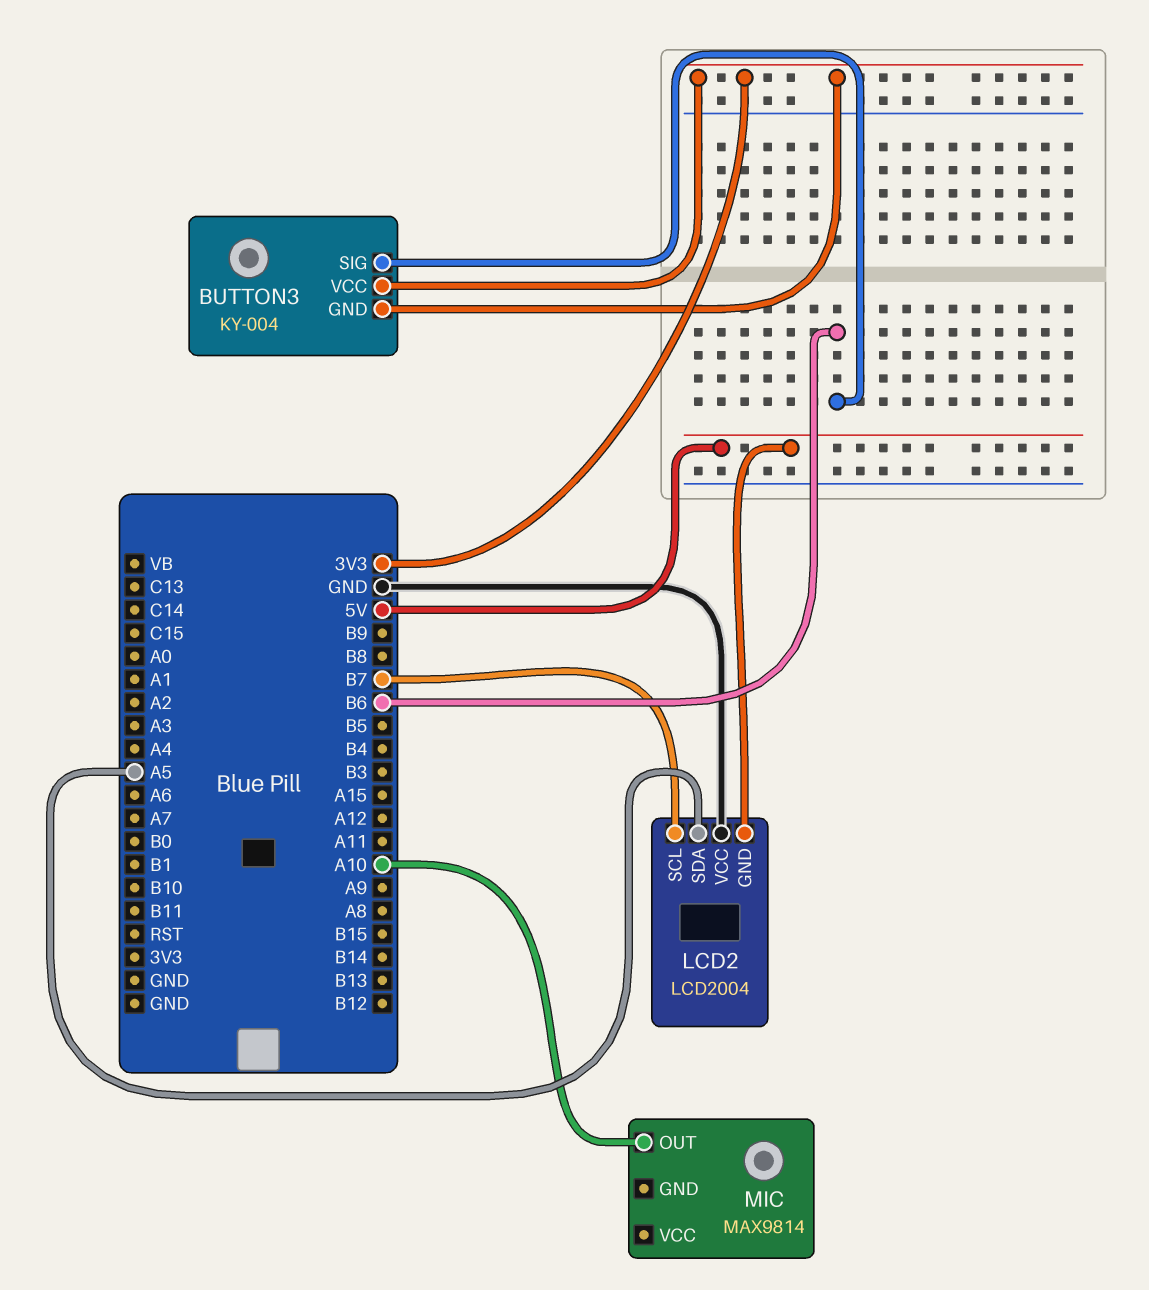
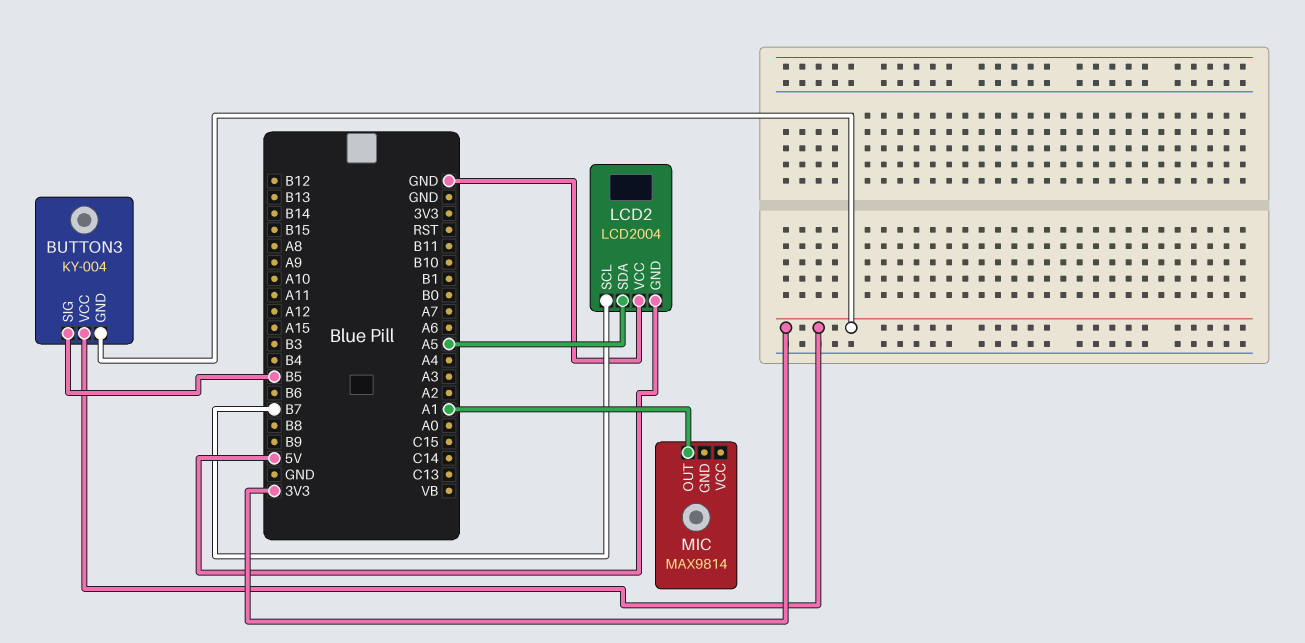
BUTTON3 pin SIG: B6 -> B5
MIC pin OUT: A10 -> A1

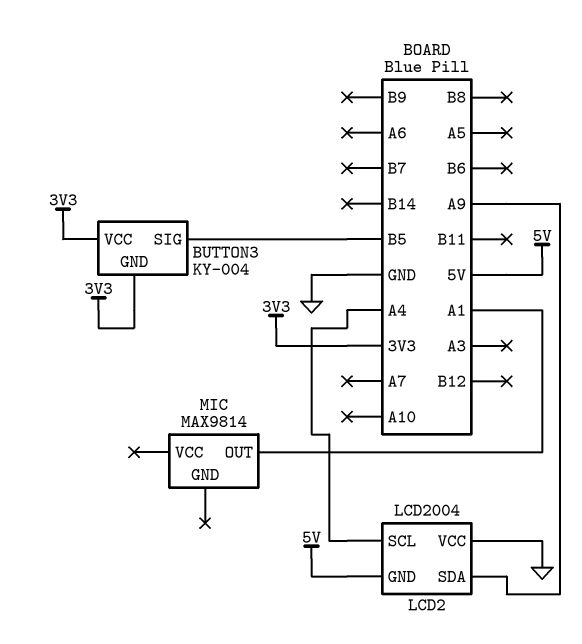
LCD2 pin SCL: B7 -> A4
LCD2 pin SDA: A5 -> A9

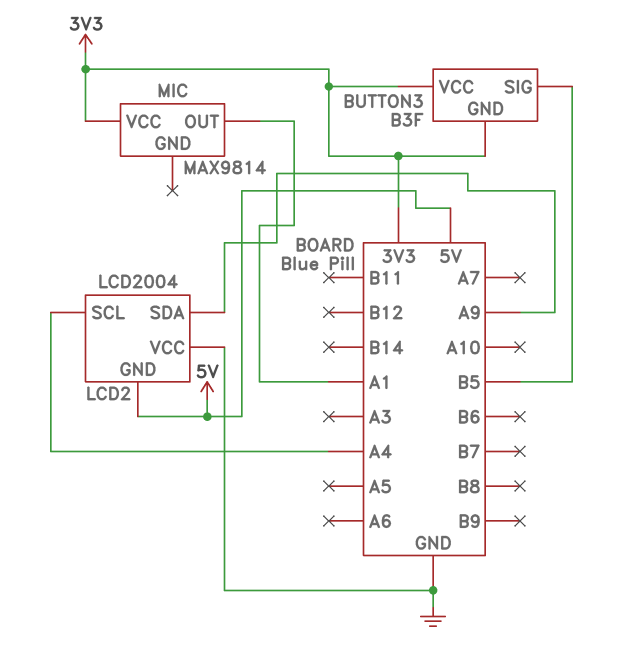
BUTTON3: KY-004 -> B3F
MIC pin VCC: none -> 3V3

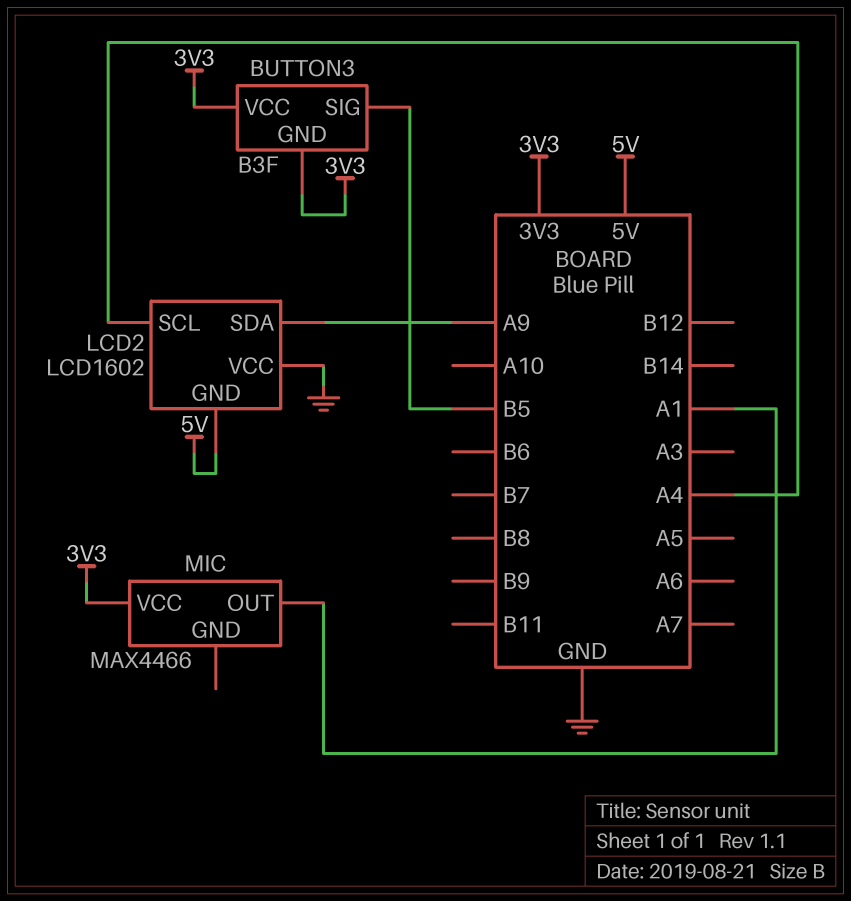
LCD2: LCD2004 -> LCD1602
MIC: MAX9814 -> MAX4466

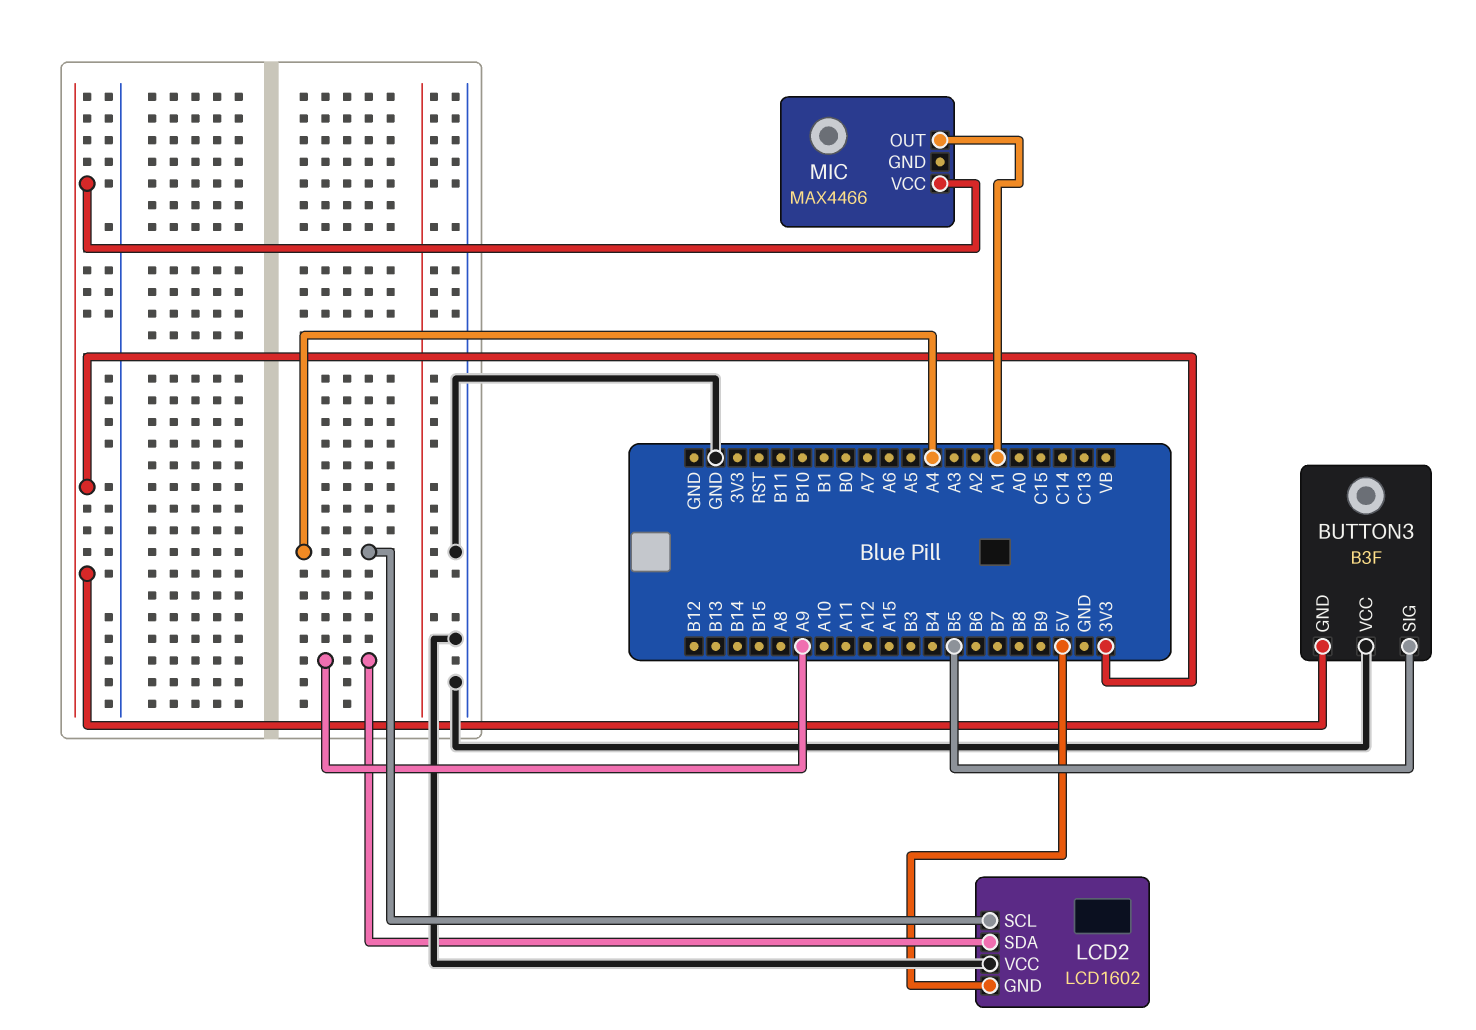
BUTTON3 pin VCC: 3V3 -> GND

